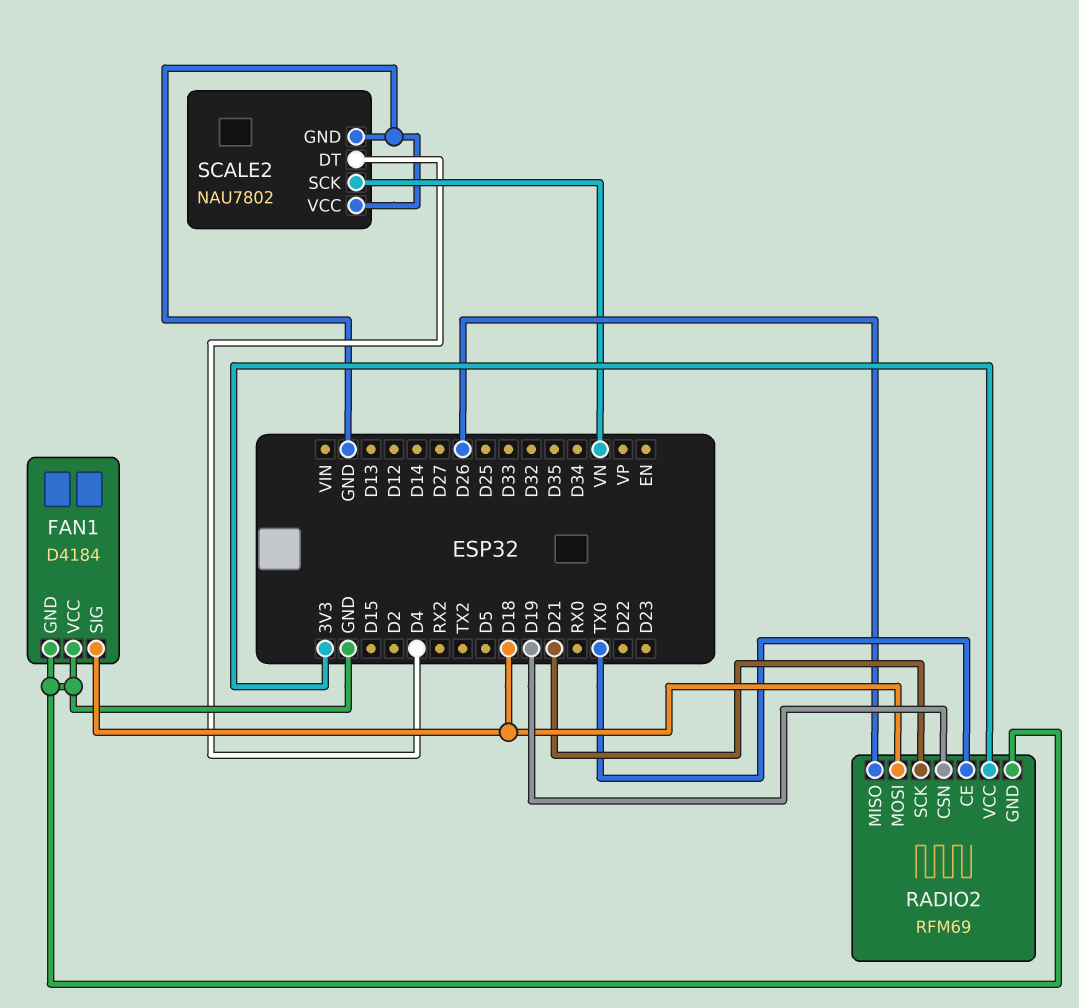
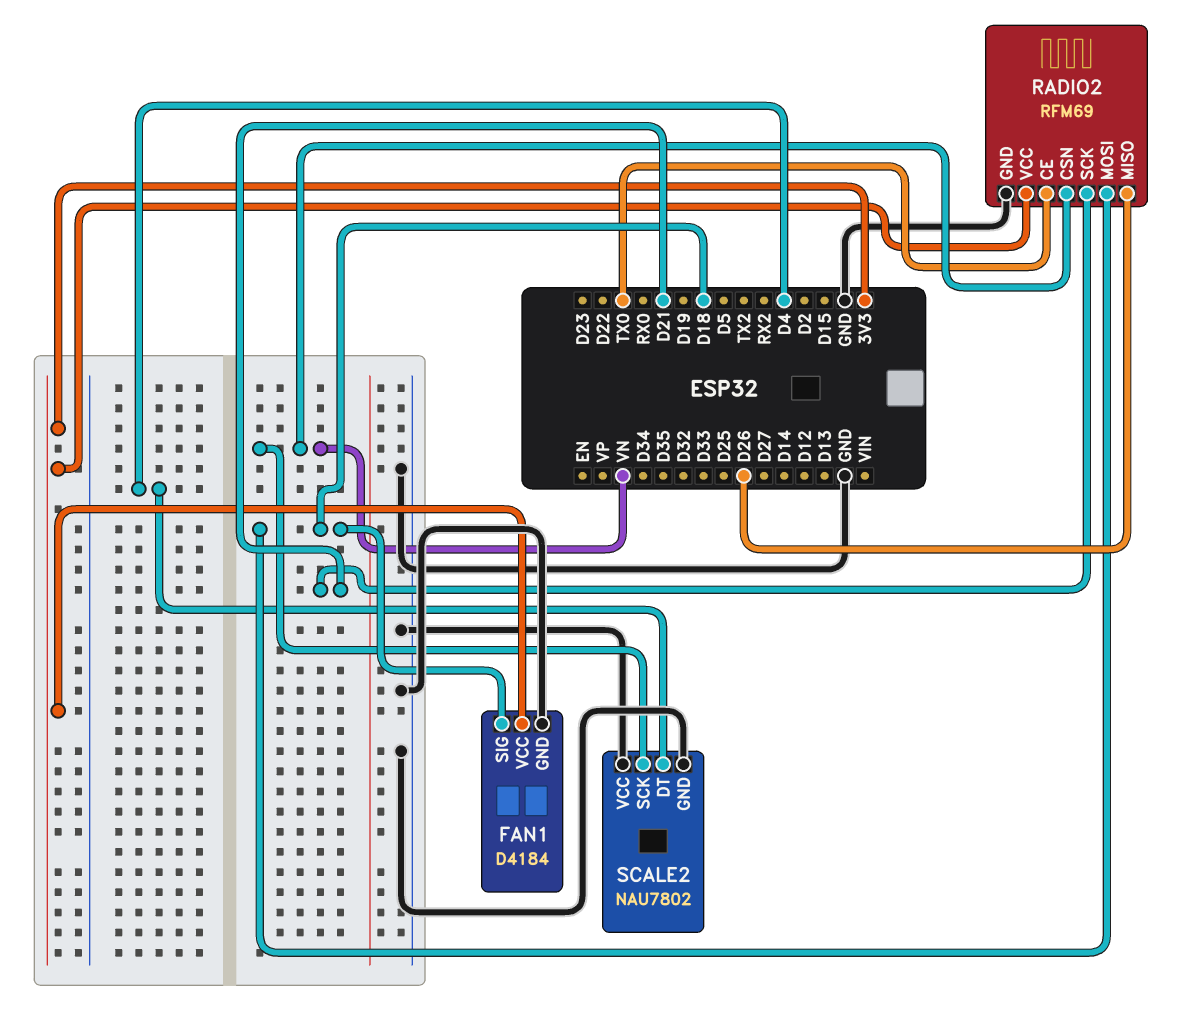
FAN1 pin VCC: GND -> 3V3
RADIO2 pin CSN: D19 -> VN

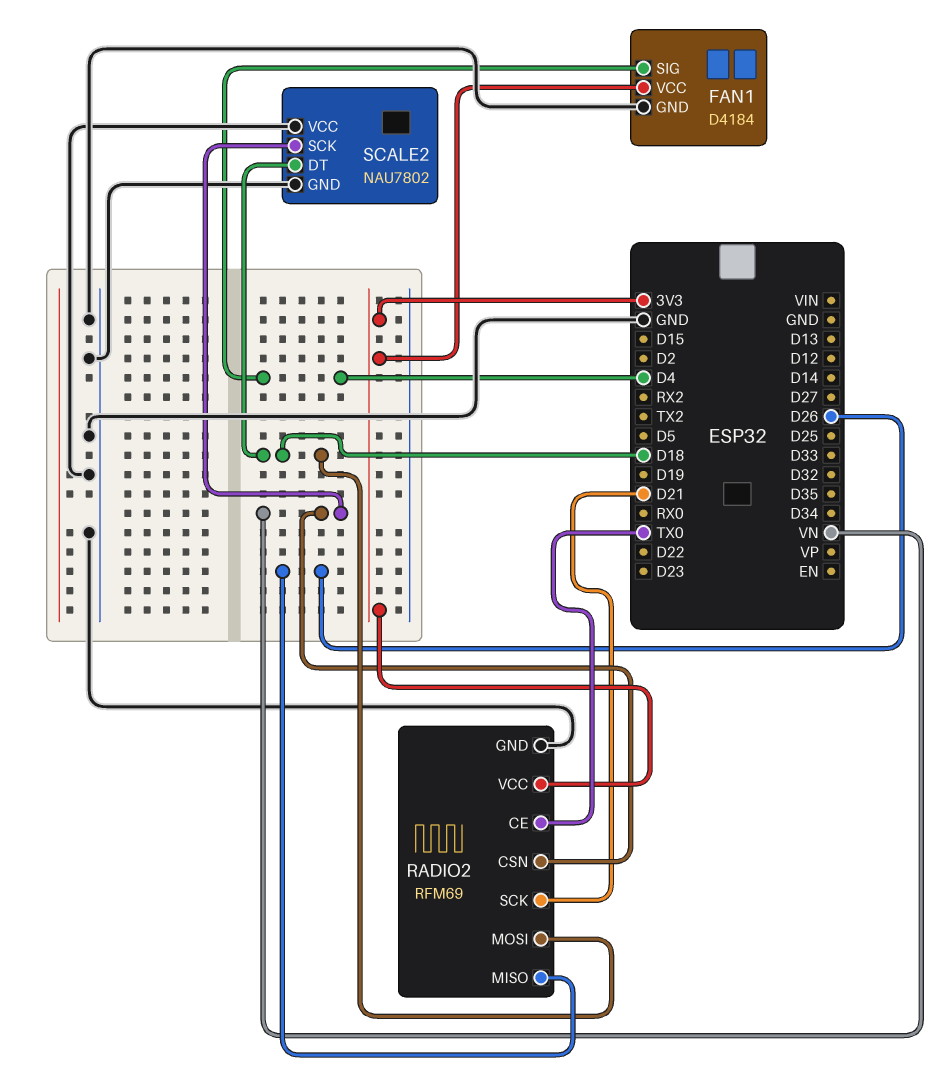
FAN1 pin SIG: D18 -> D4
SCALE2 pin DT: D4 -> D18

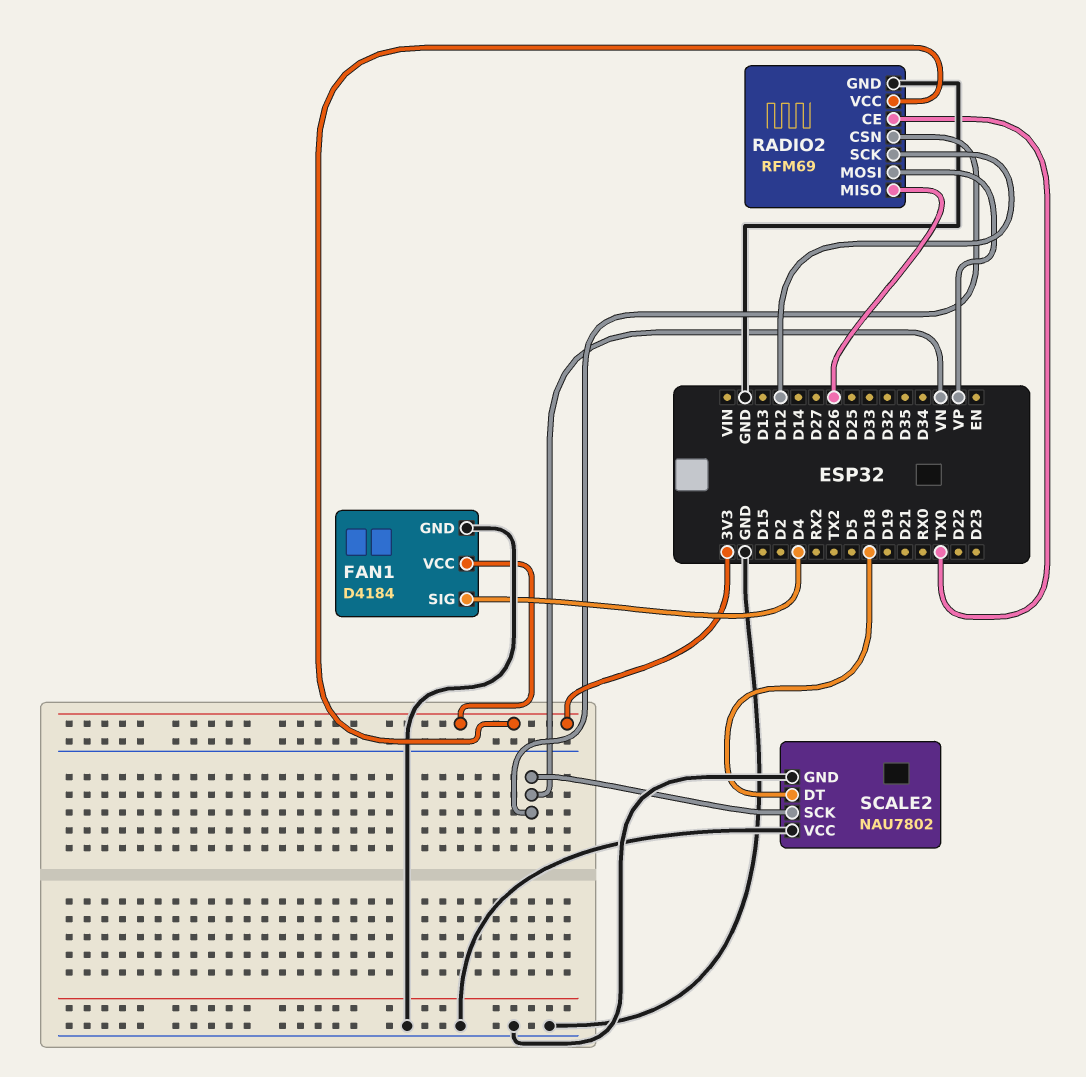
RADIO2 pin MOSI: D18 -> VP
RADIO2 pin SCK: D21 -> D12

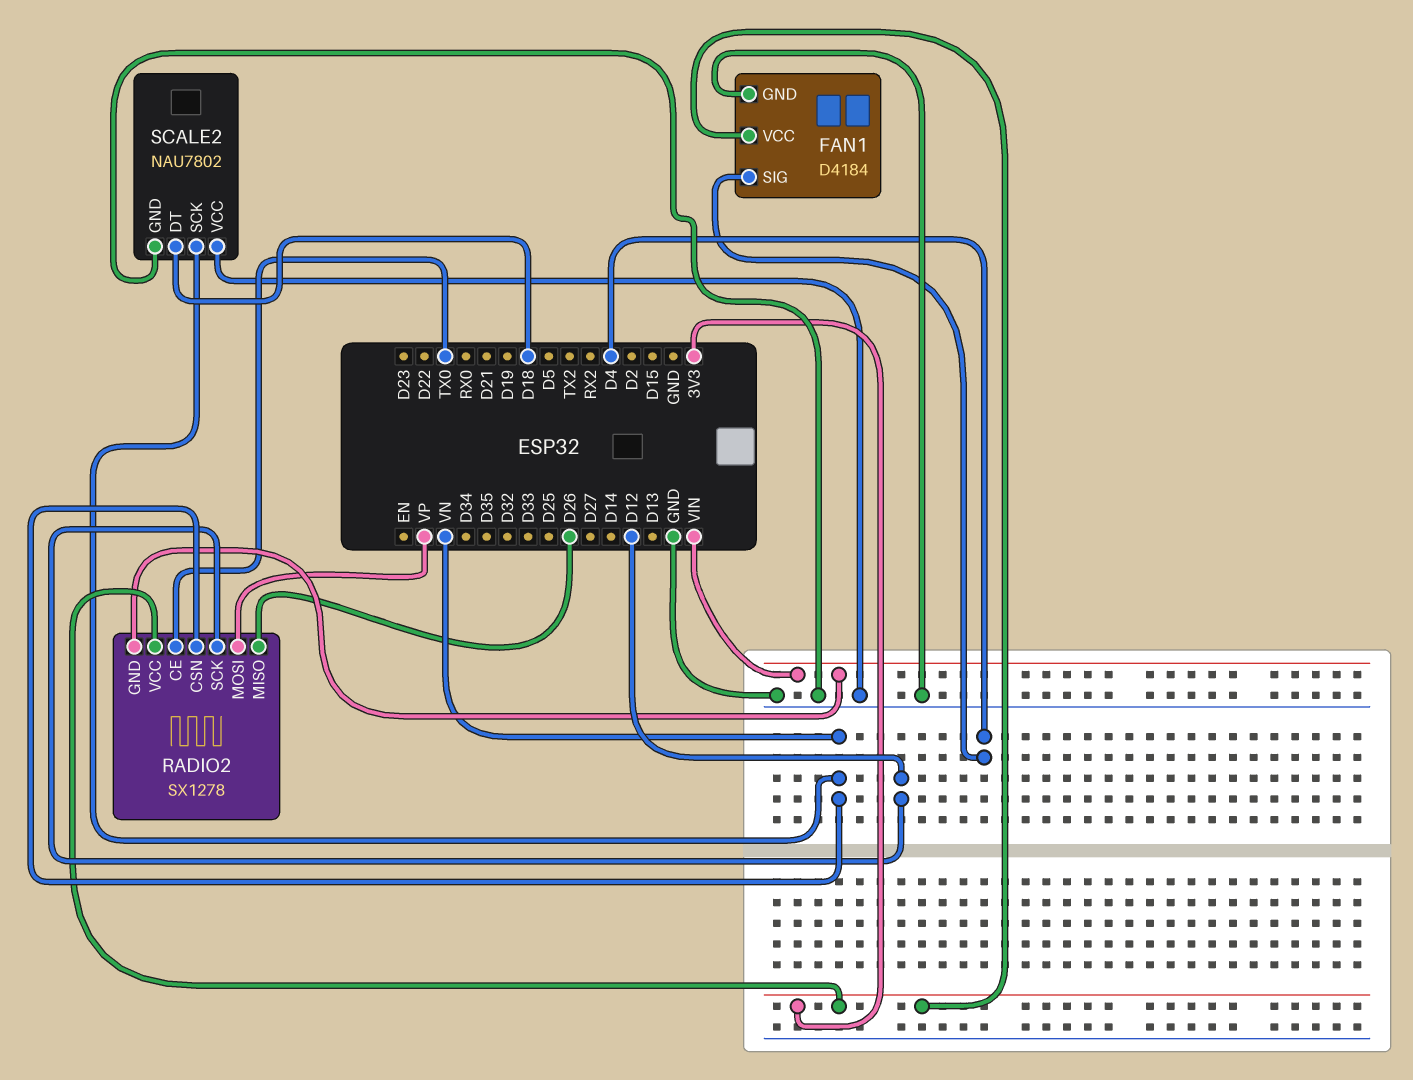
RADIO2: RFM69 -> SX1278
RADIO2 pin GND: GND -> VIN

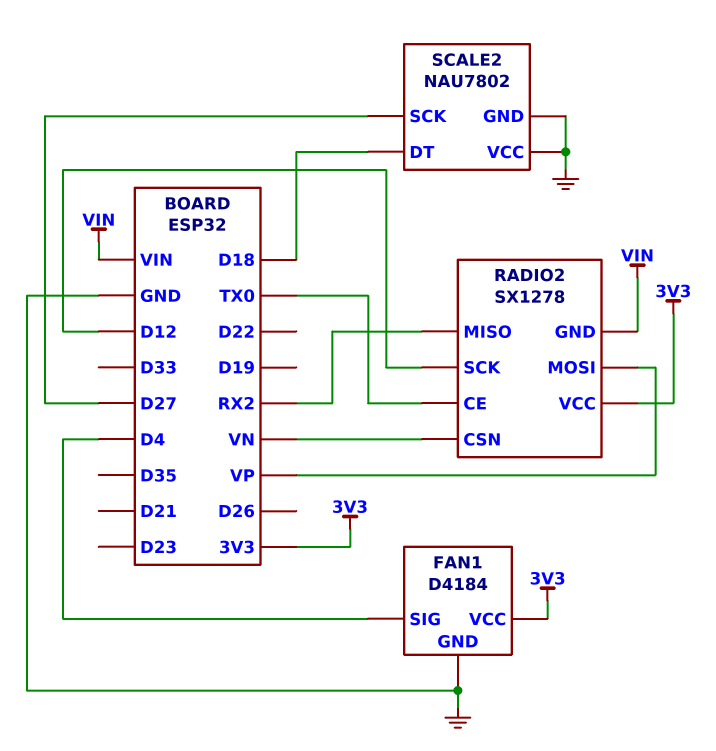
RADIO2 pin MISO: D26 -> RX2
SCALE2 pin SCK: VN -> D27

